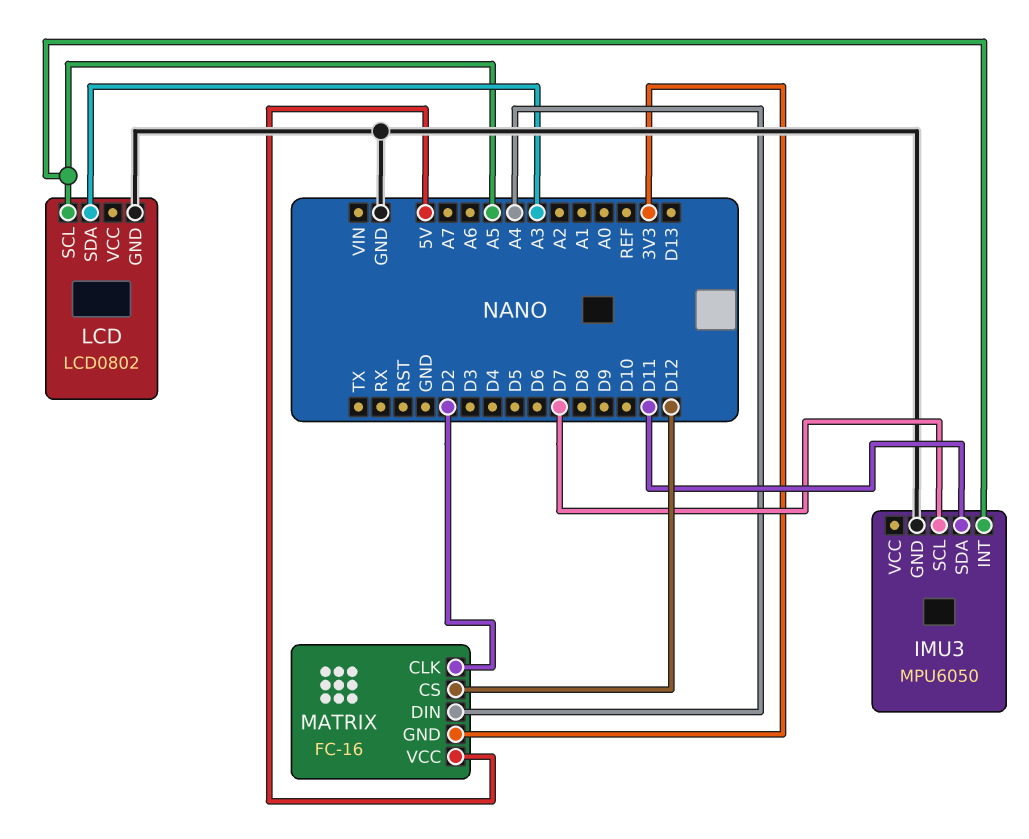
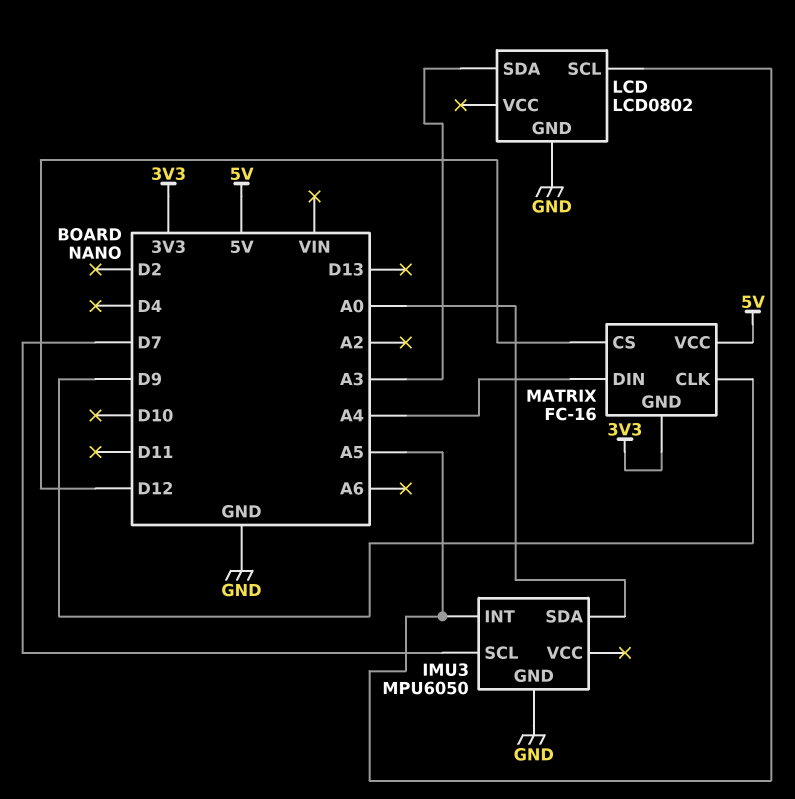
IMU3 pin SDA: D11 -> A0
MATRIX pin CLK: D2 -> D9

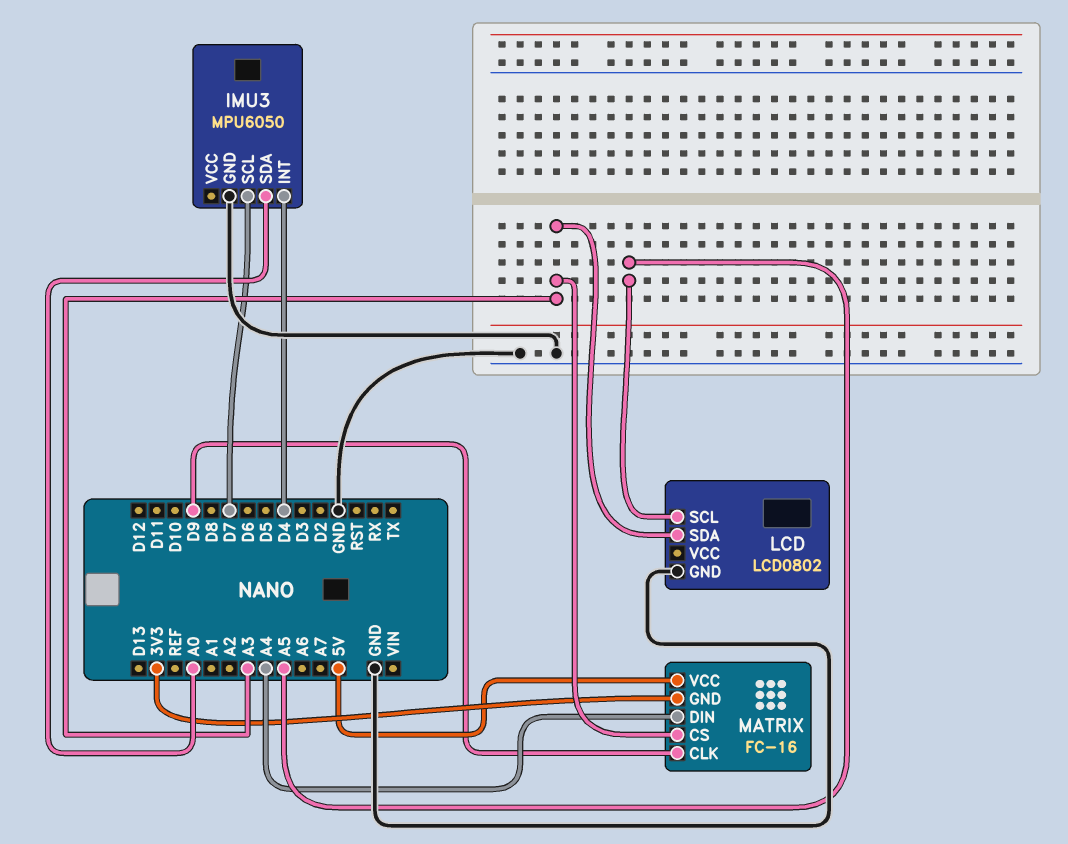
IMU3 pin INT: A5 -> D4
MATRIX pin CS: D12 -> A3

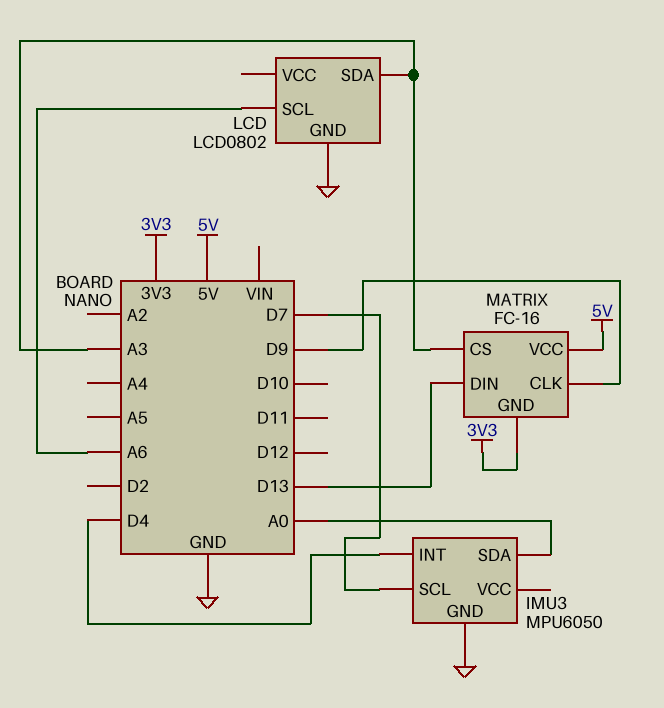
LCD pin SCL: A5 -> A6
MATRIX pin DIN: A4 -> D13

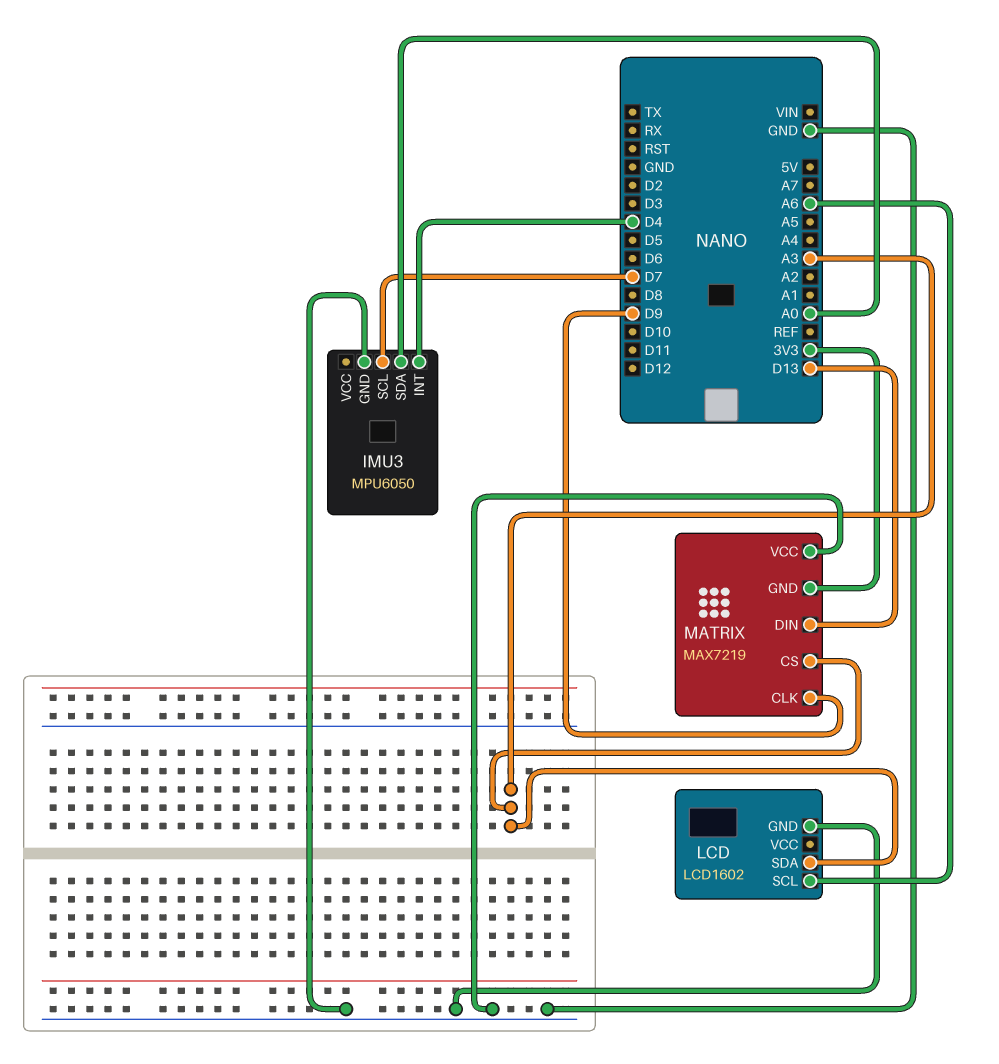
LCD: LCD0802 -> LCD1602
MATRIX: FC-16 -> MAX7219
MATRIX pin VCC: 5V -> GND

